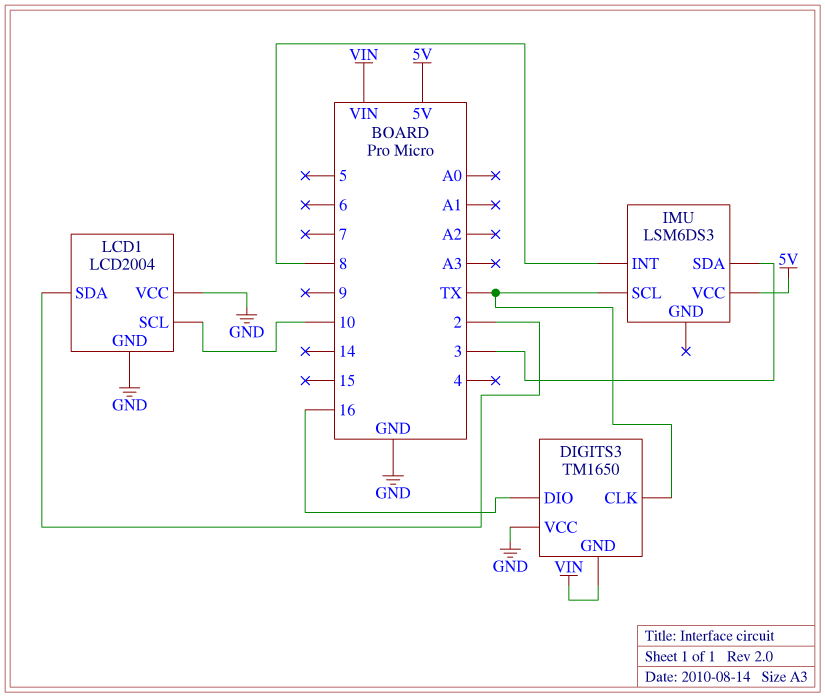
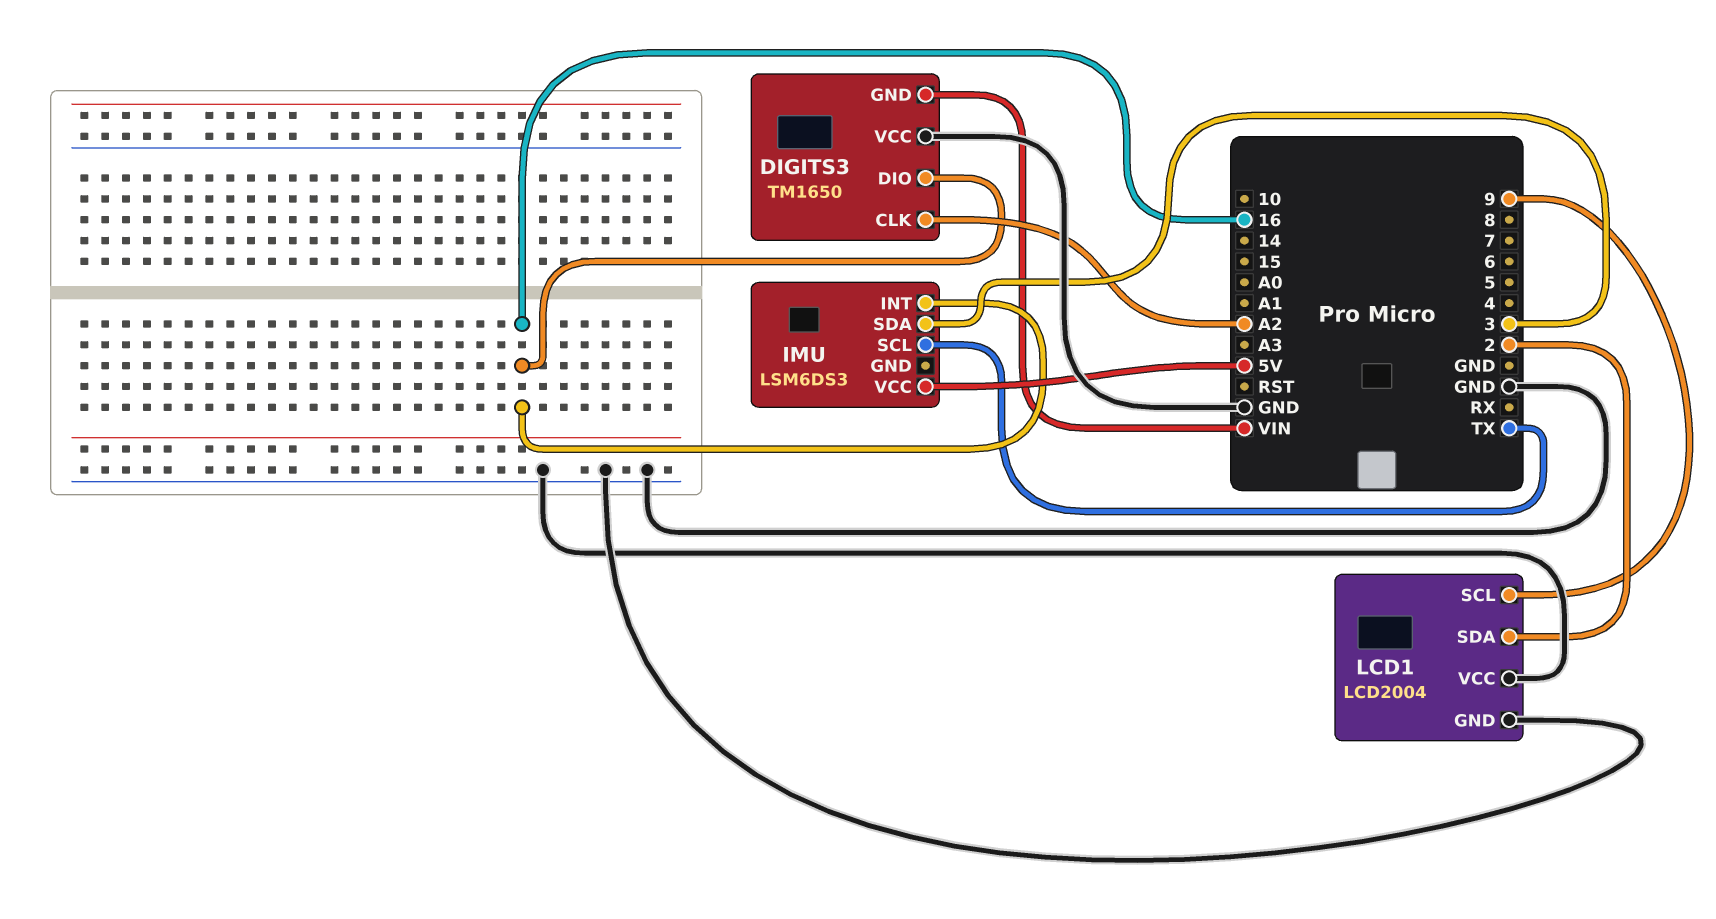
DIGITS3 pin CLK: TX -> A2
IMU pin INT: 8 -> 16
LCD1 pin SCL: 10 -> 9

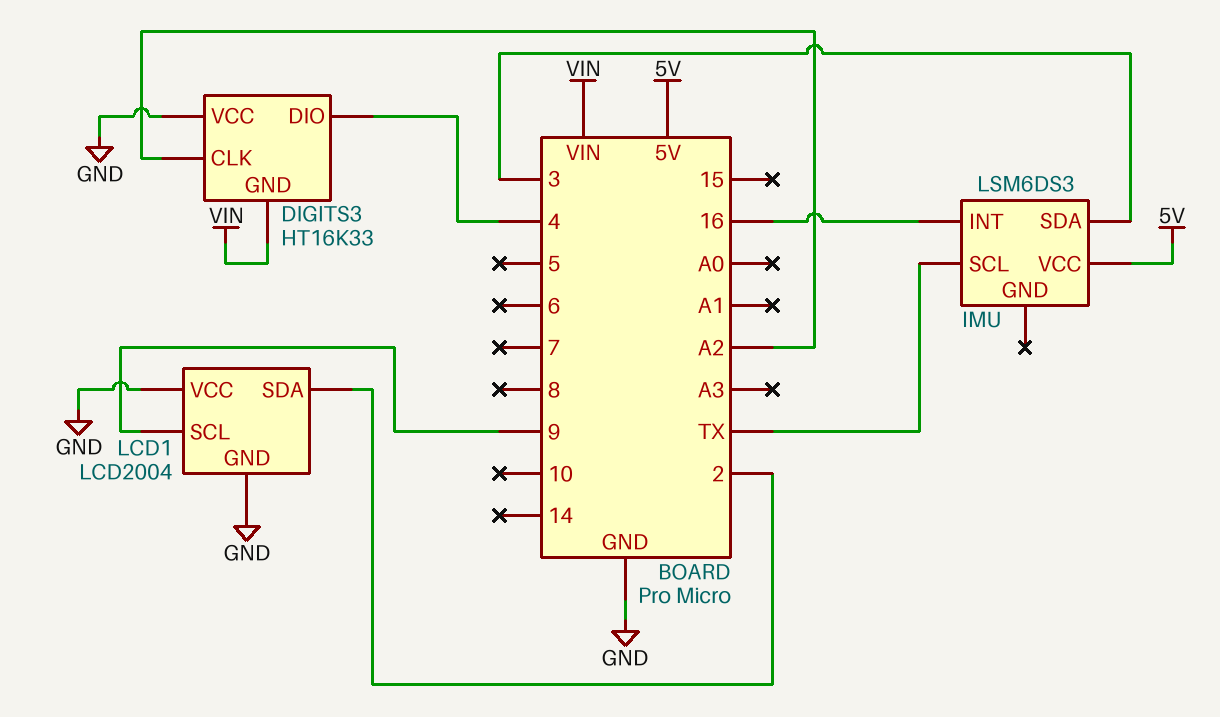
DIGITS3: TM1650 -> HT16K33
DIGITS3 pin DIO: 16 -> 4

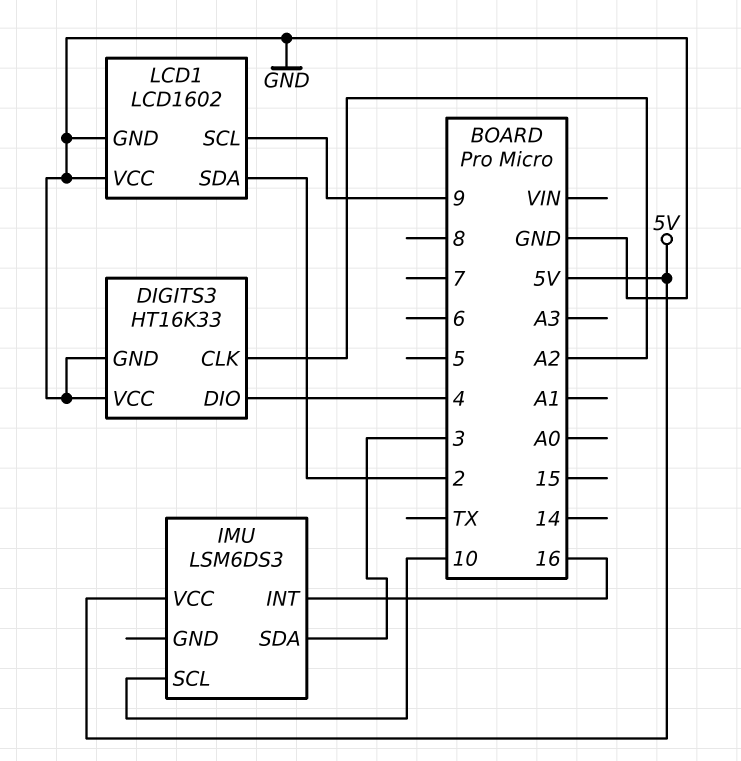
DIGITS3 pin GND: VIN -> GND
IMU pin SCL: TX -> 10
LCD1: LCD2004 -> LCD1602

